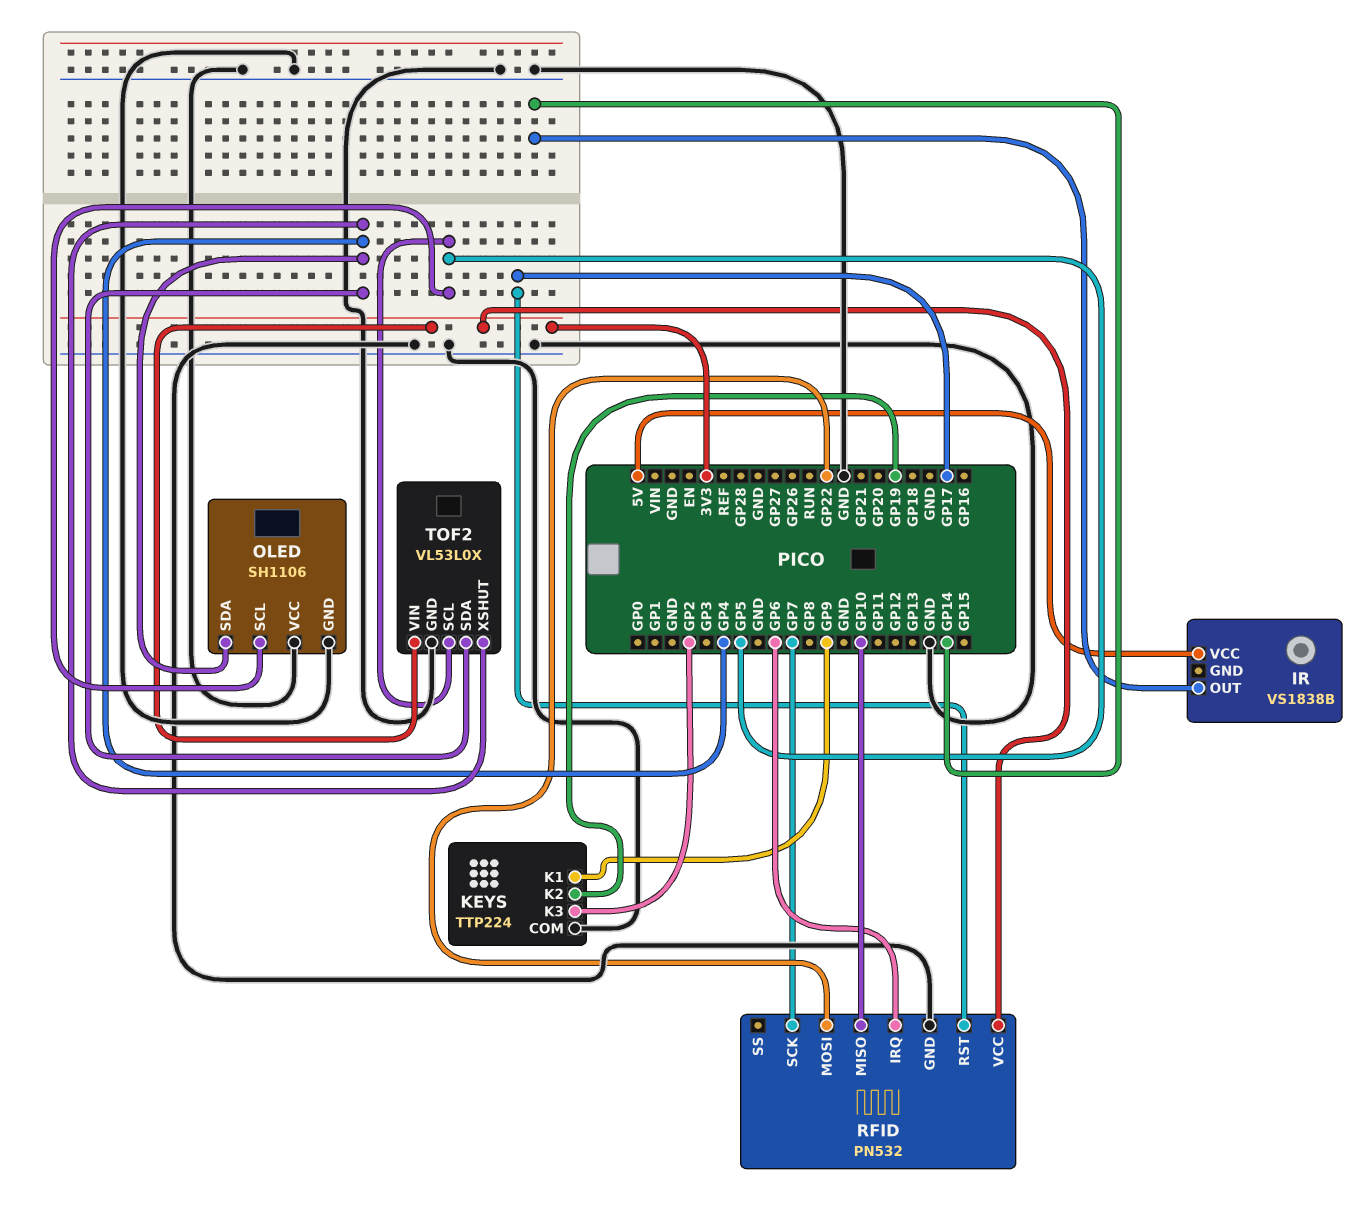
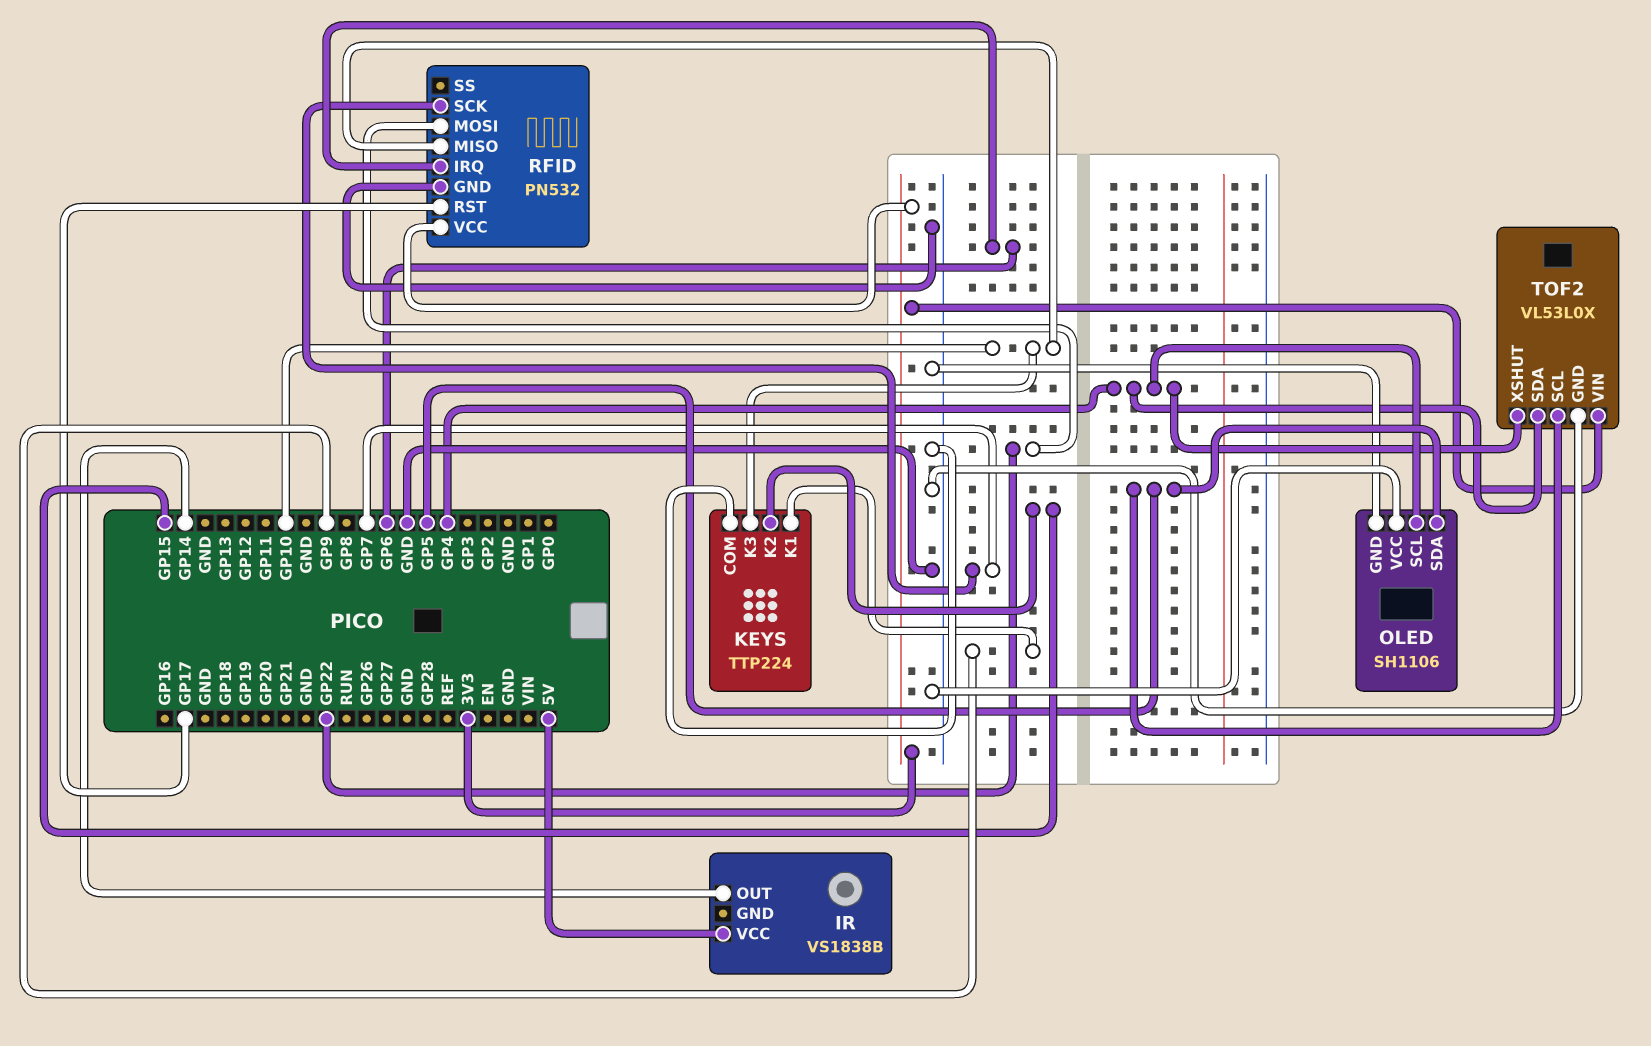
KEYS pin K2: GP19 -> GP15
KEYS pin K3: GP2 -> GP10
OLED pin SCL: GP5 -> GP4
OLED pin SDA: GP4 -> GP5

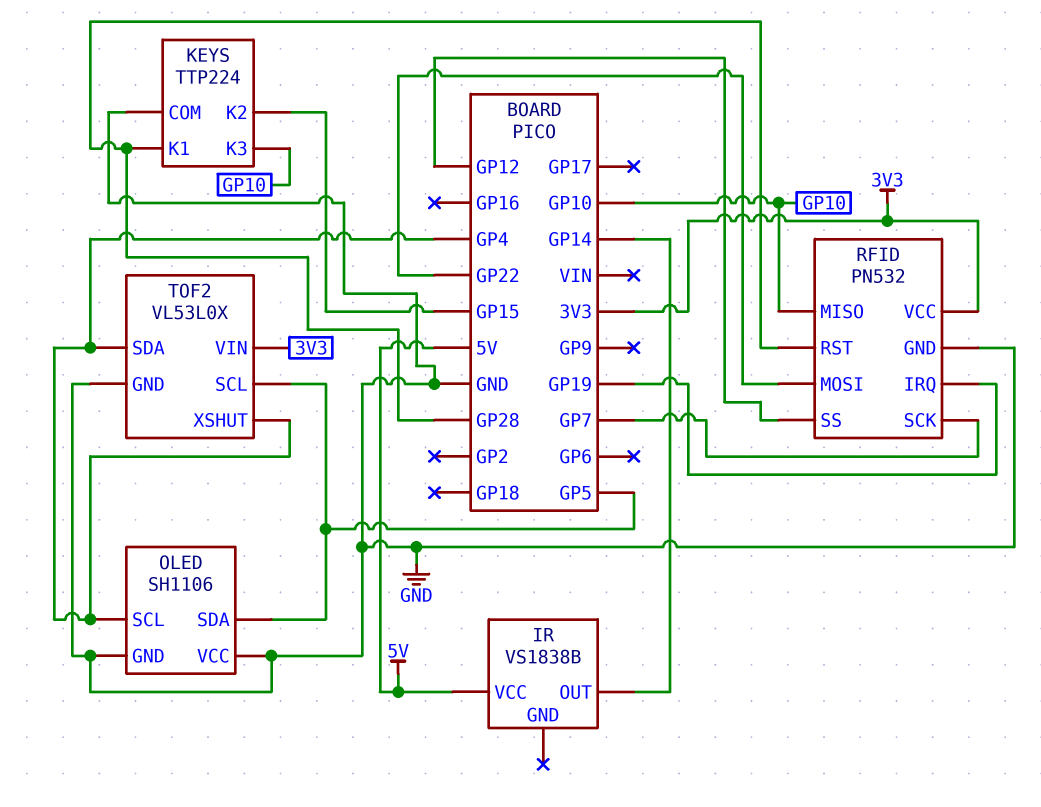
KEYS pin K1: GP9 -> GP28
RFID pin IRQ: GP6 -> GP19
RFID pin RST: GP17 -> GP28
RFID pin SS: none -> GP12

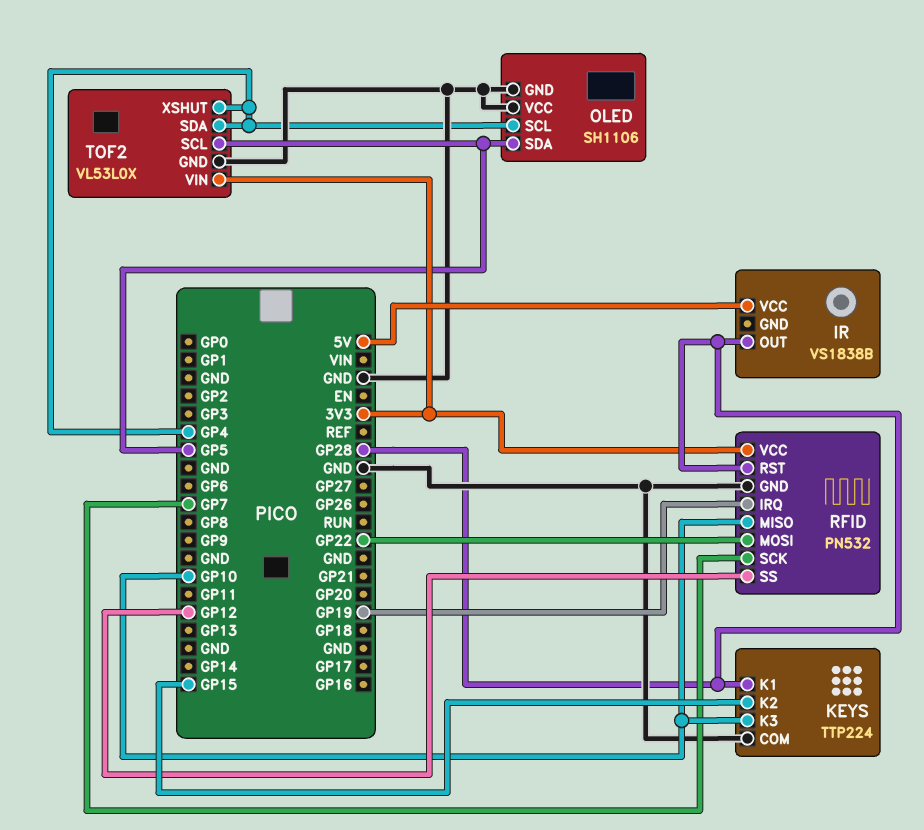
IR pin OUT: GP14 -> GP28

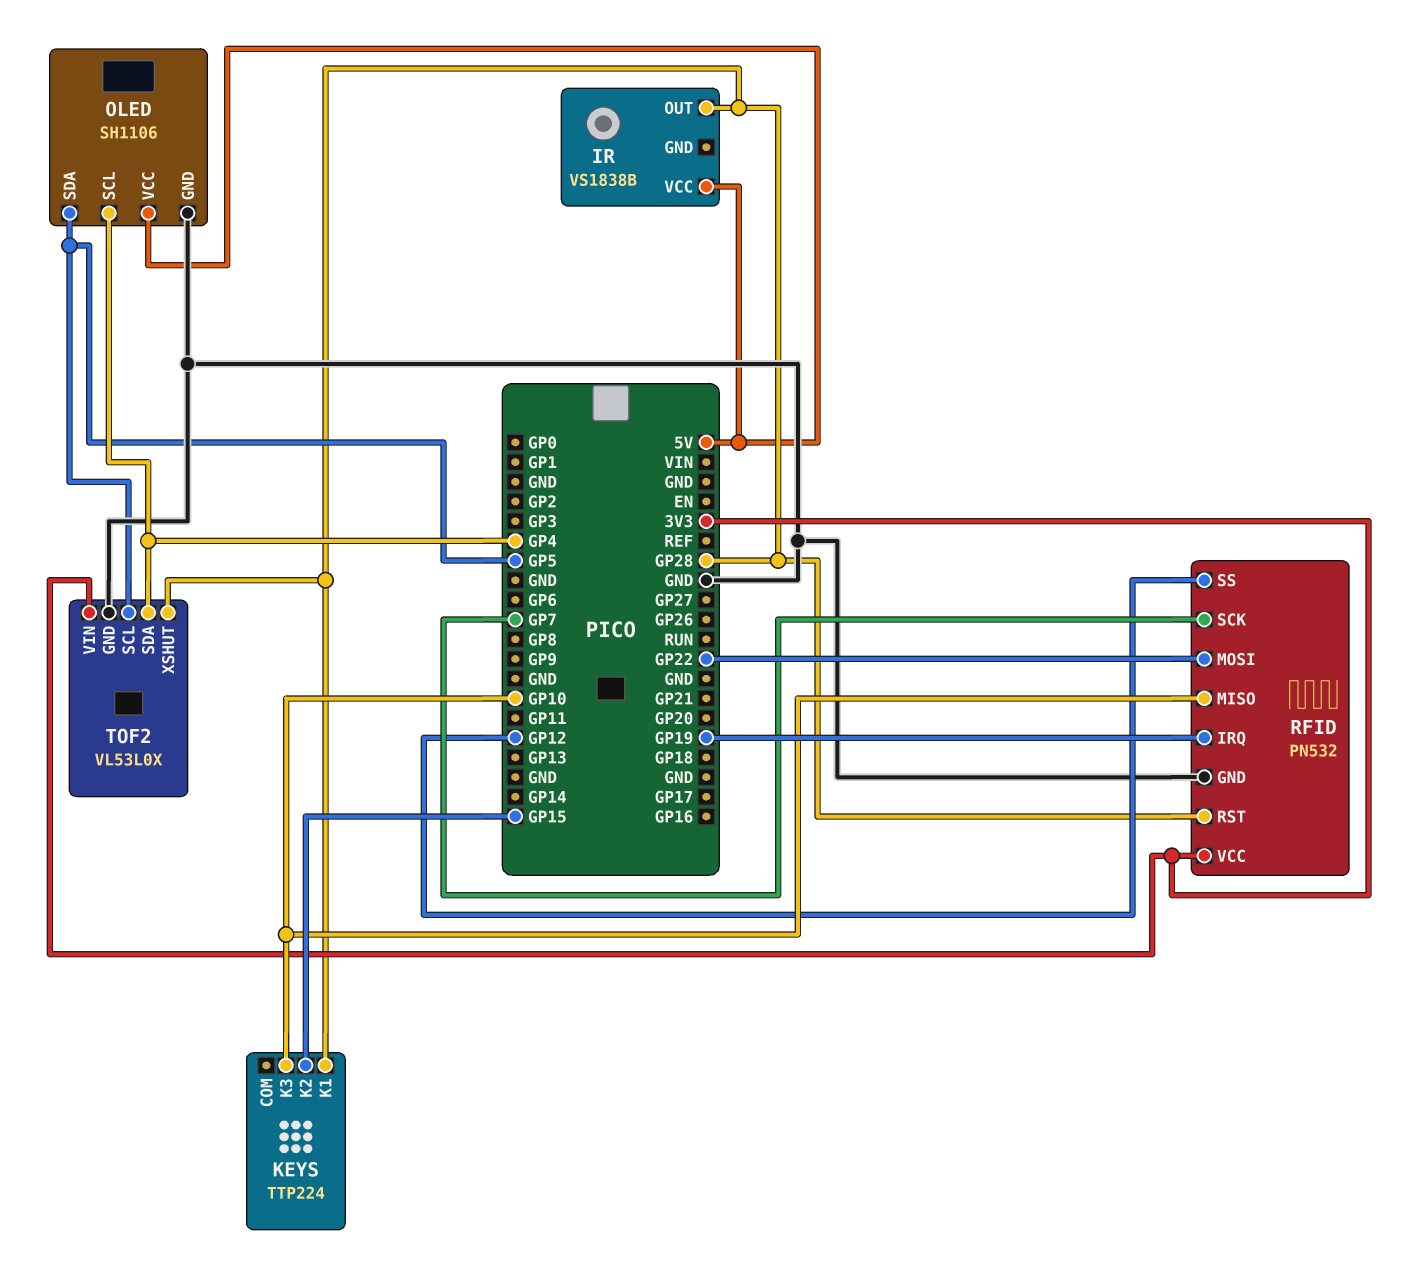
KEYS pin COM: GND -> none
OLED pin VCC: GND -> 5V
TOF2 pin XSHUT: GP4 -> GP28

